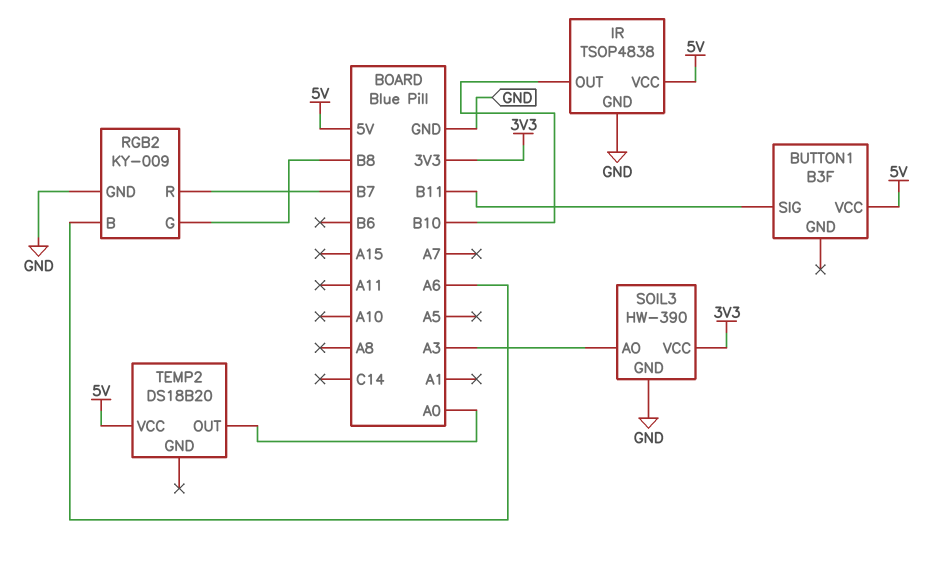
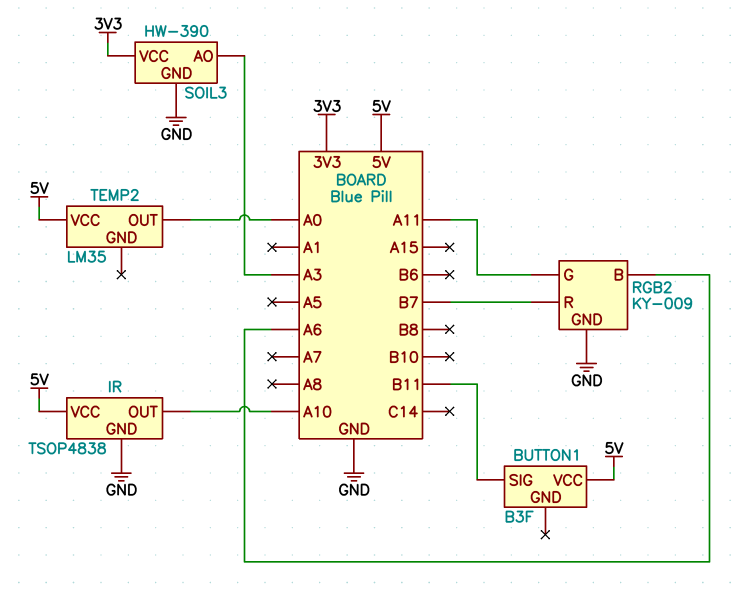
IR pin OUT: B10 -> A10
RGB2 pin G: B8 -> A11
TEMP2: DS18B20 -> LM35

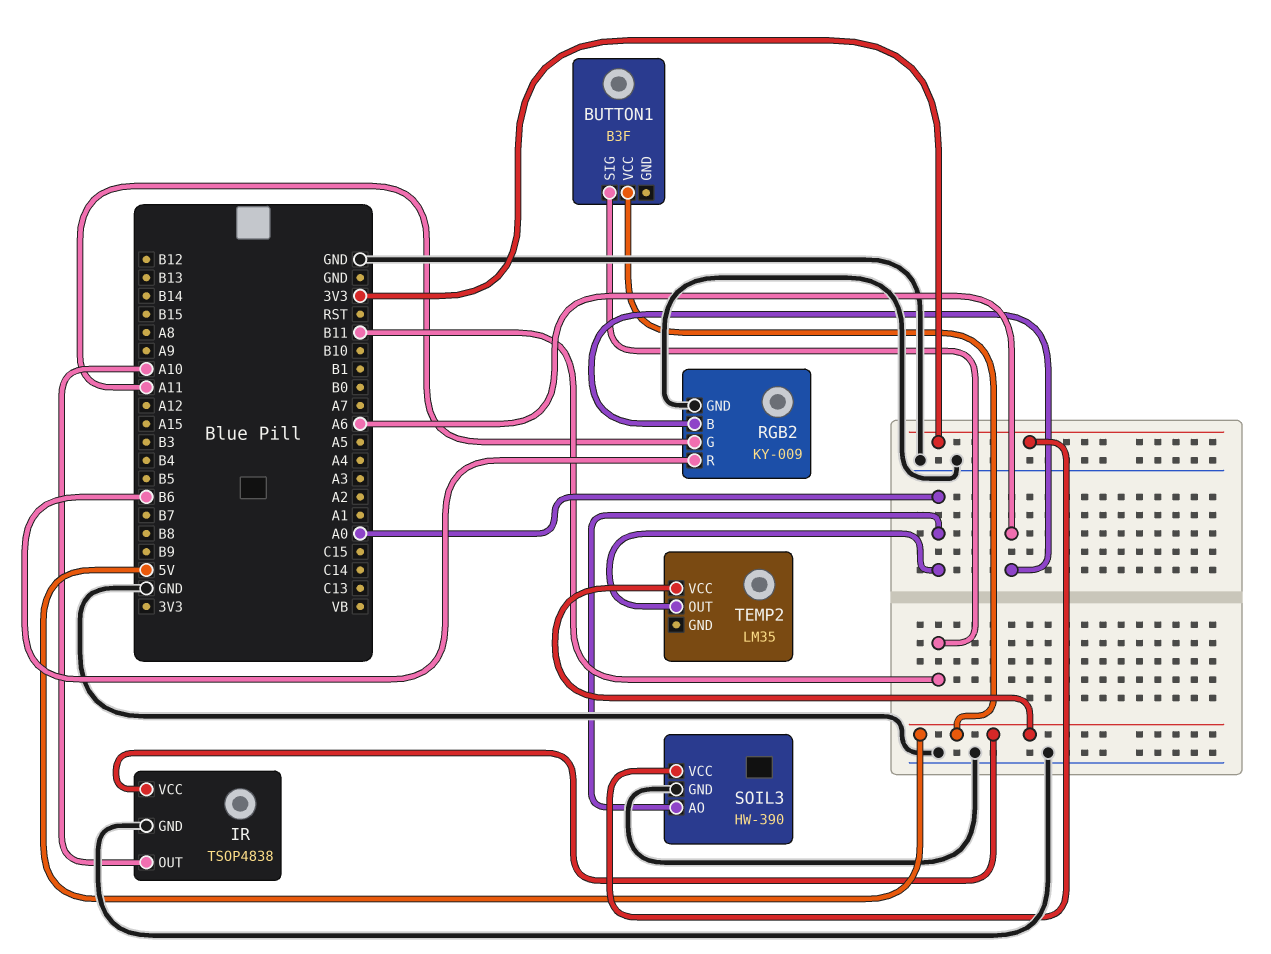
RGB2 pin R: B7 -> B6
SOIL3 pin AO: A3 -> A0

